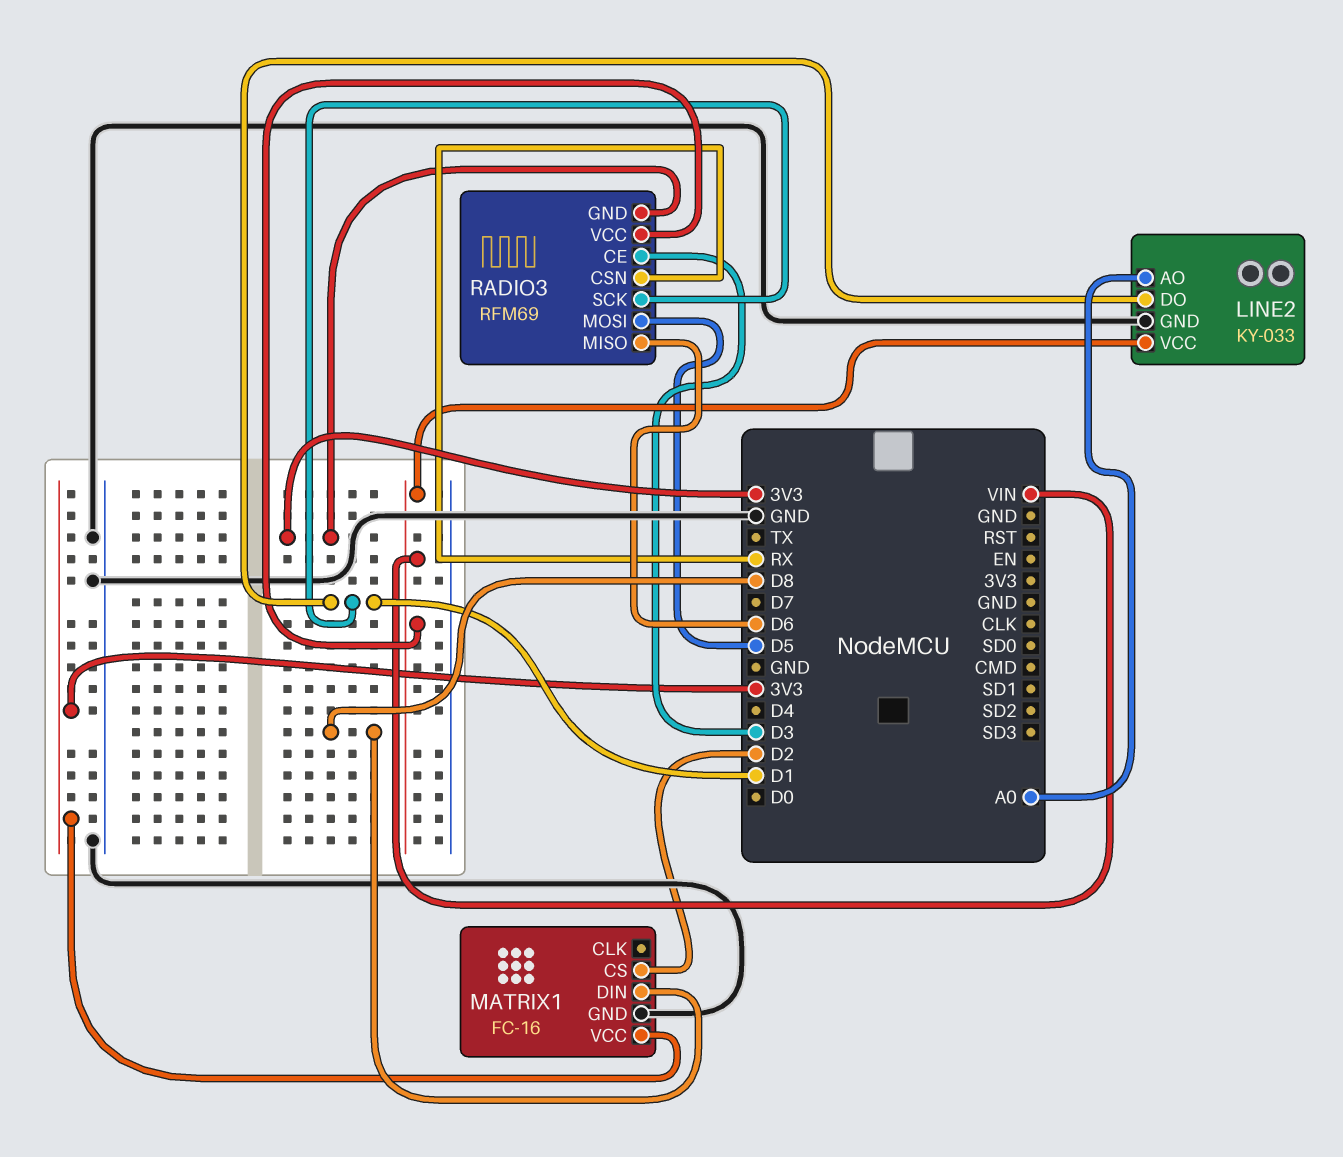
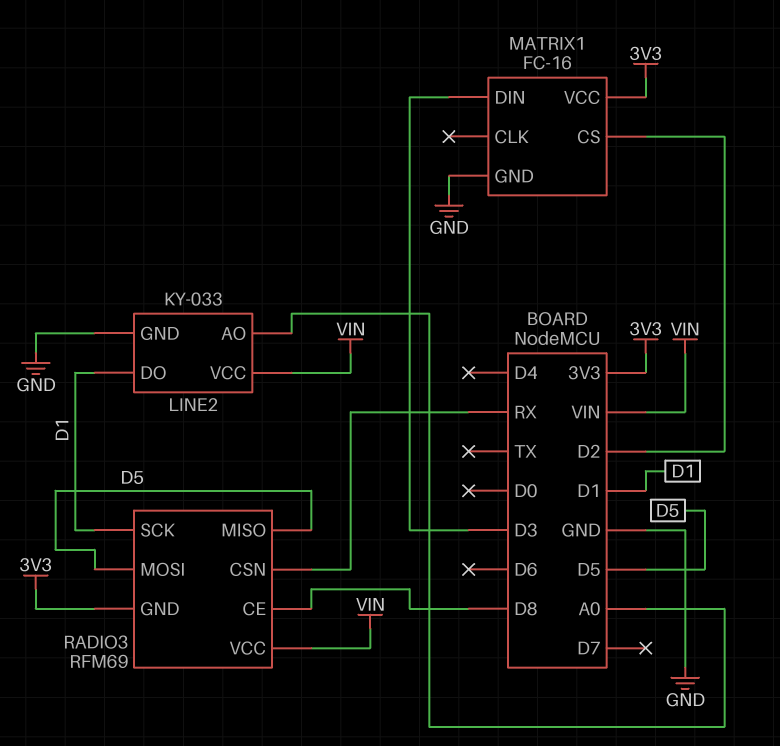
MATRIX1 pin DIN: D8 -> D3
RADIO3 pin CE: D3 -> D8
RADIO3 pin MISO: D6 -> D5

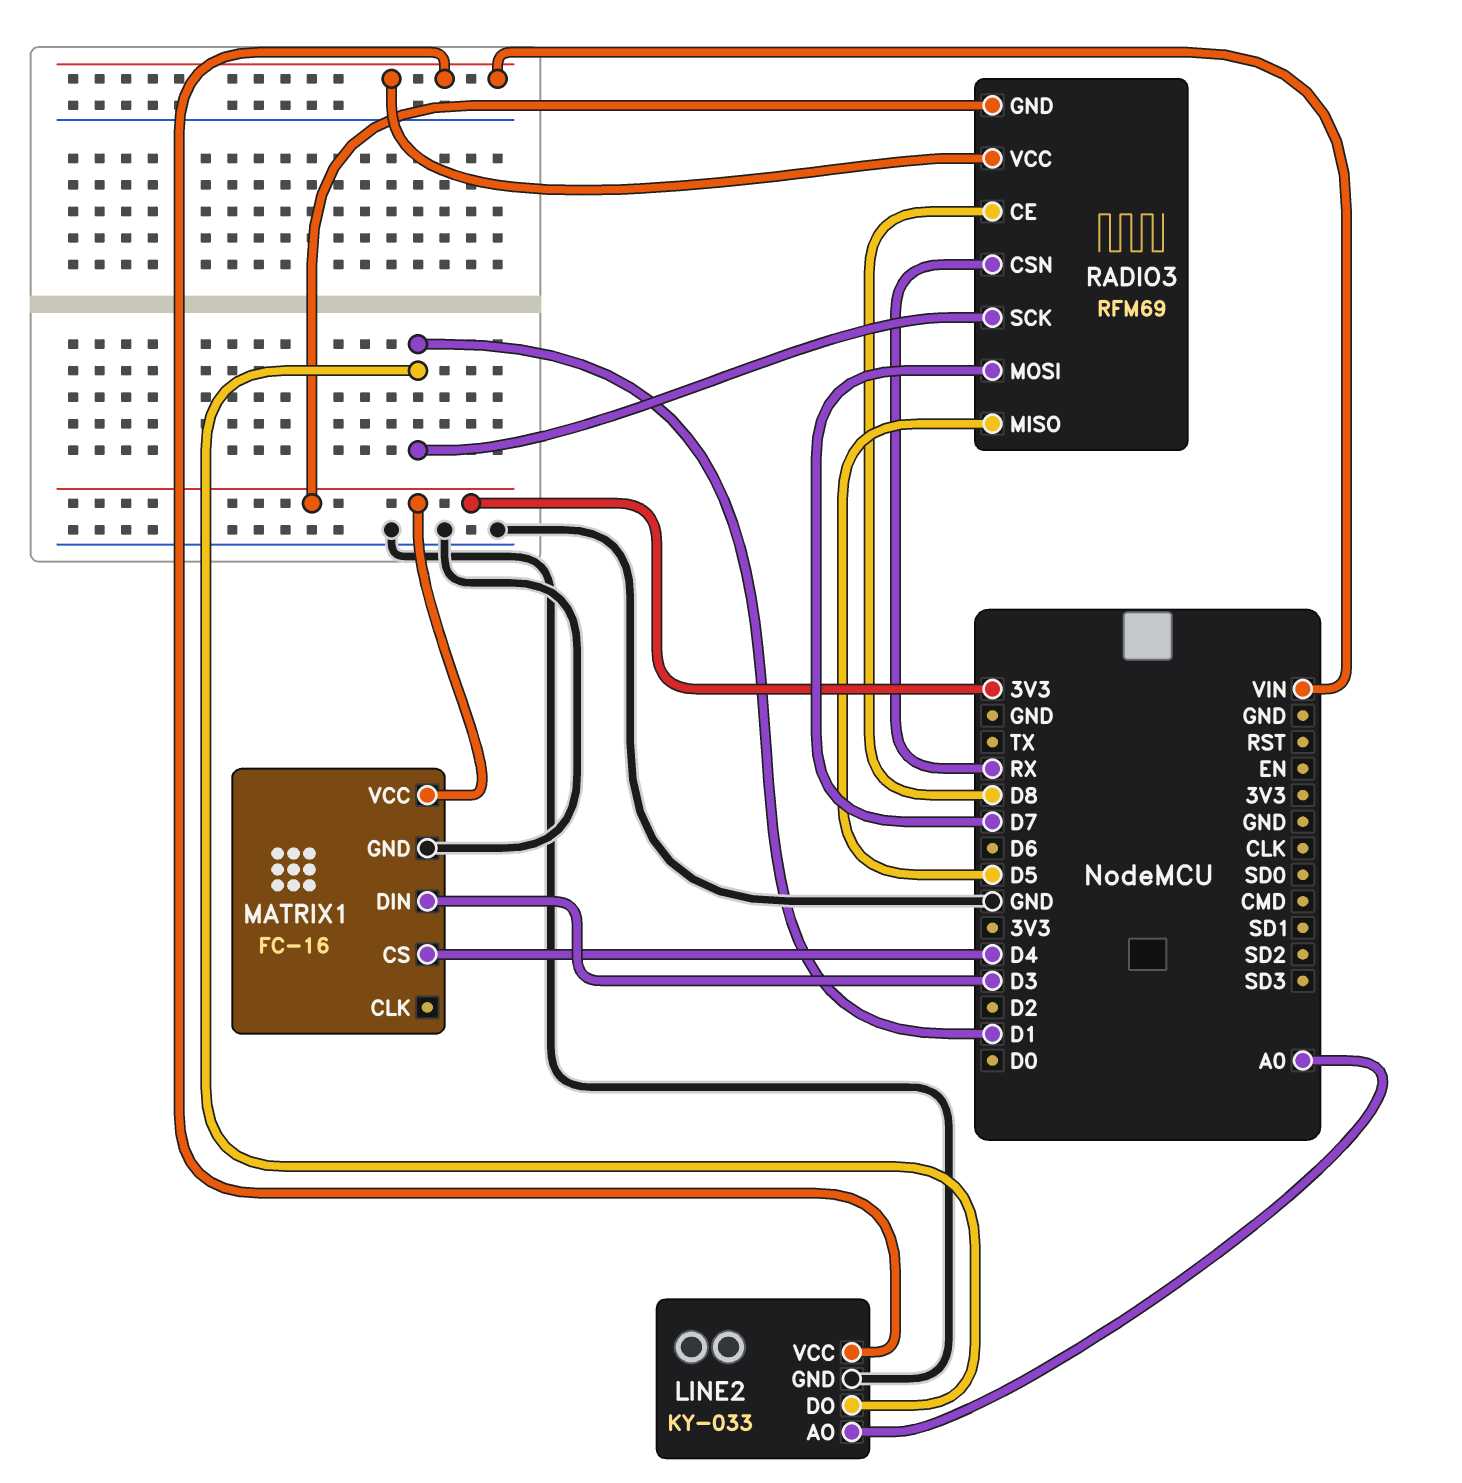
MATRIX1 pin CS: D2 -> D4
RADIO3 pin MOSI: D5 -> D7

